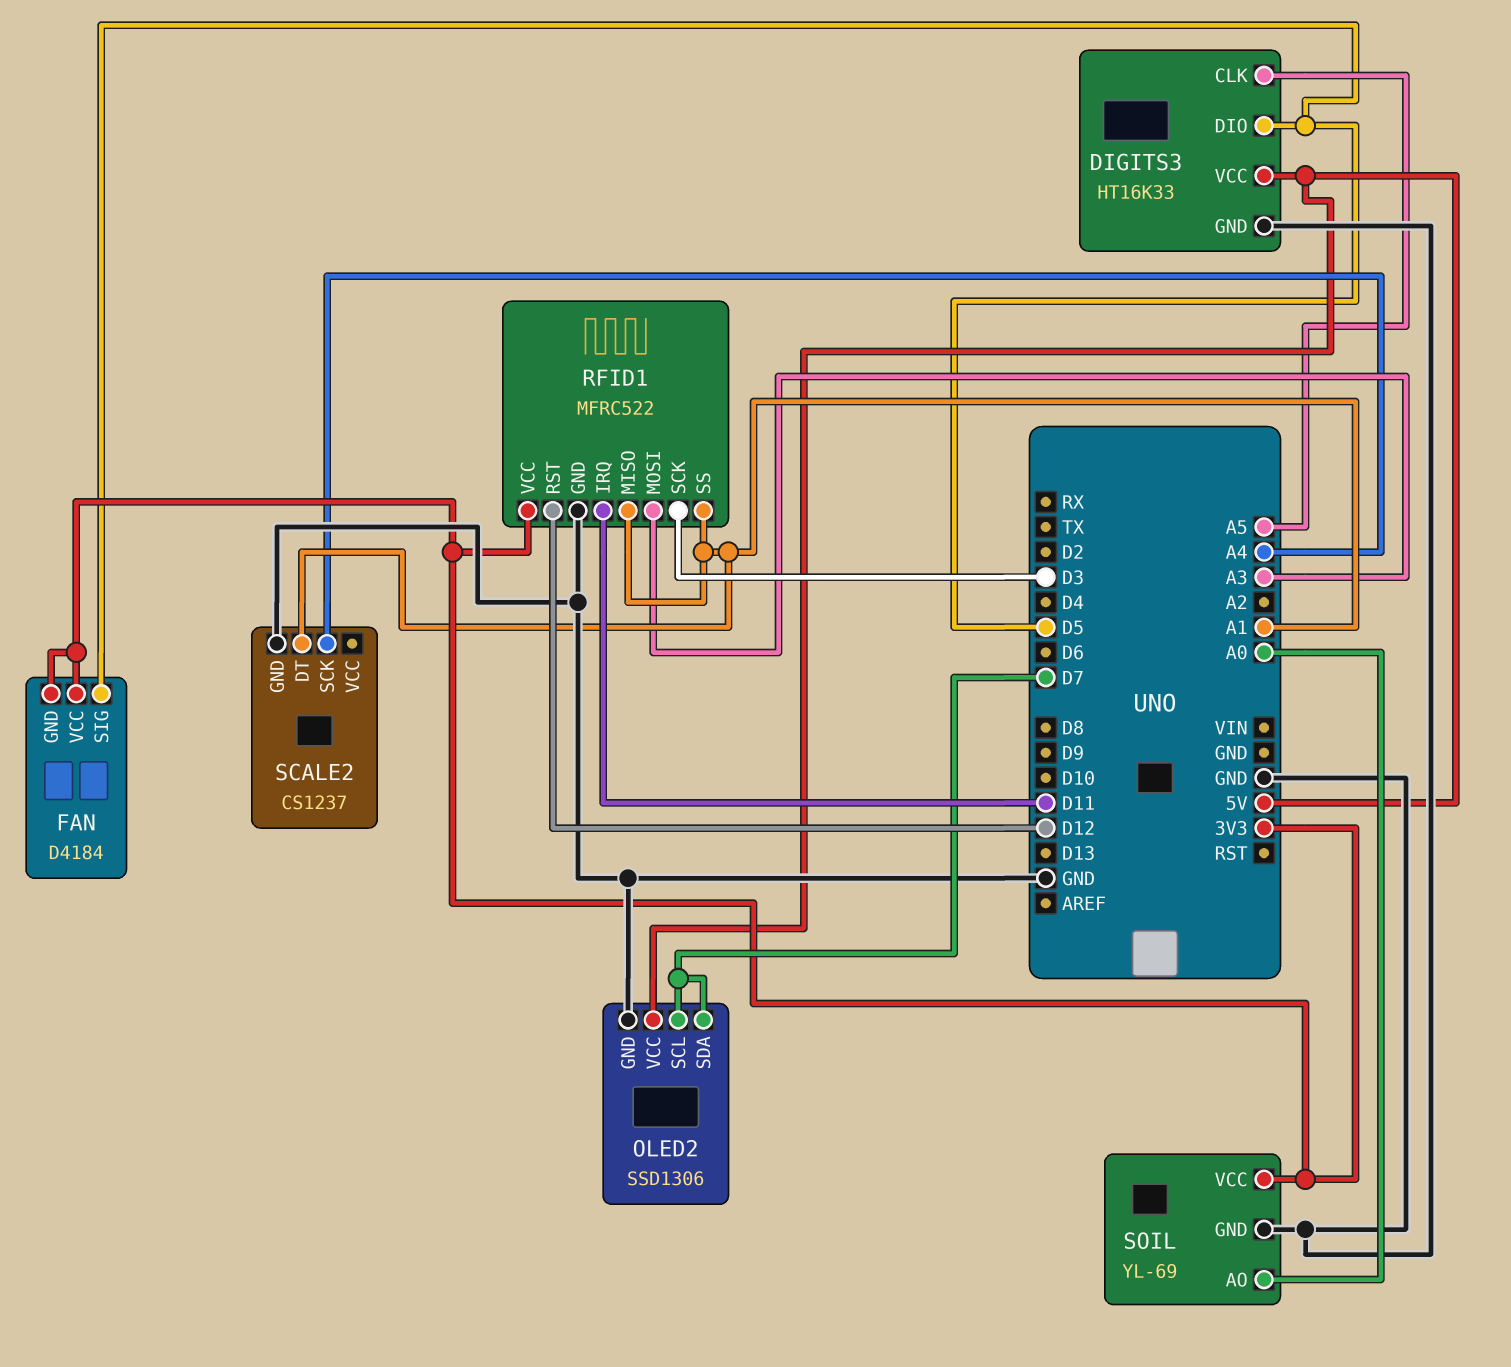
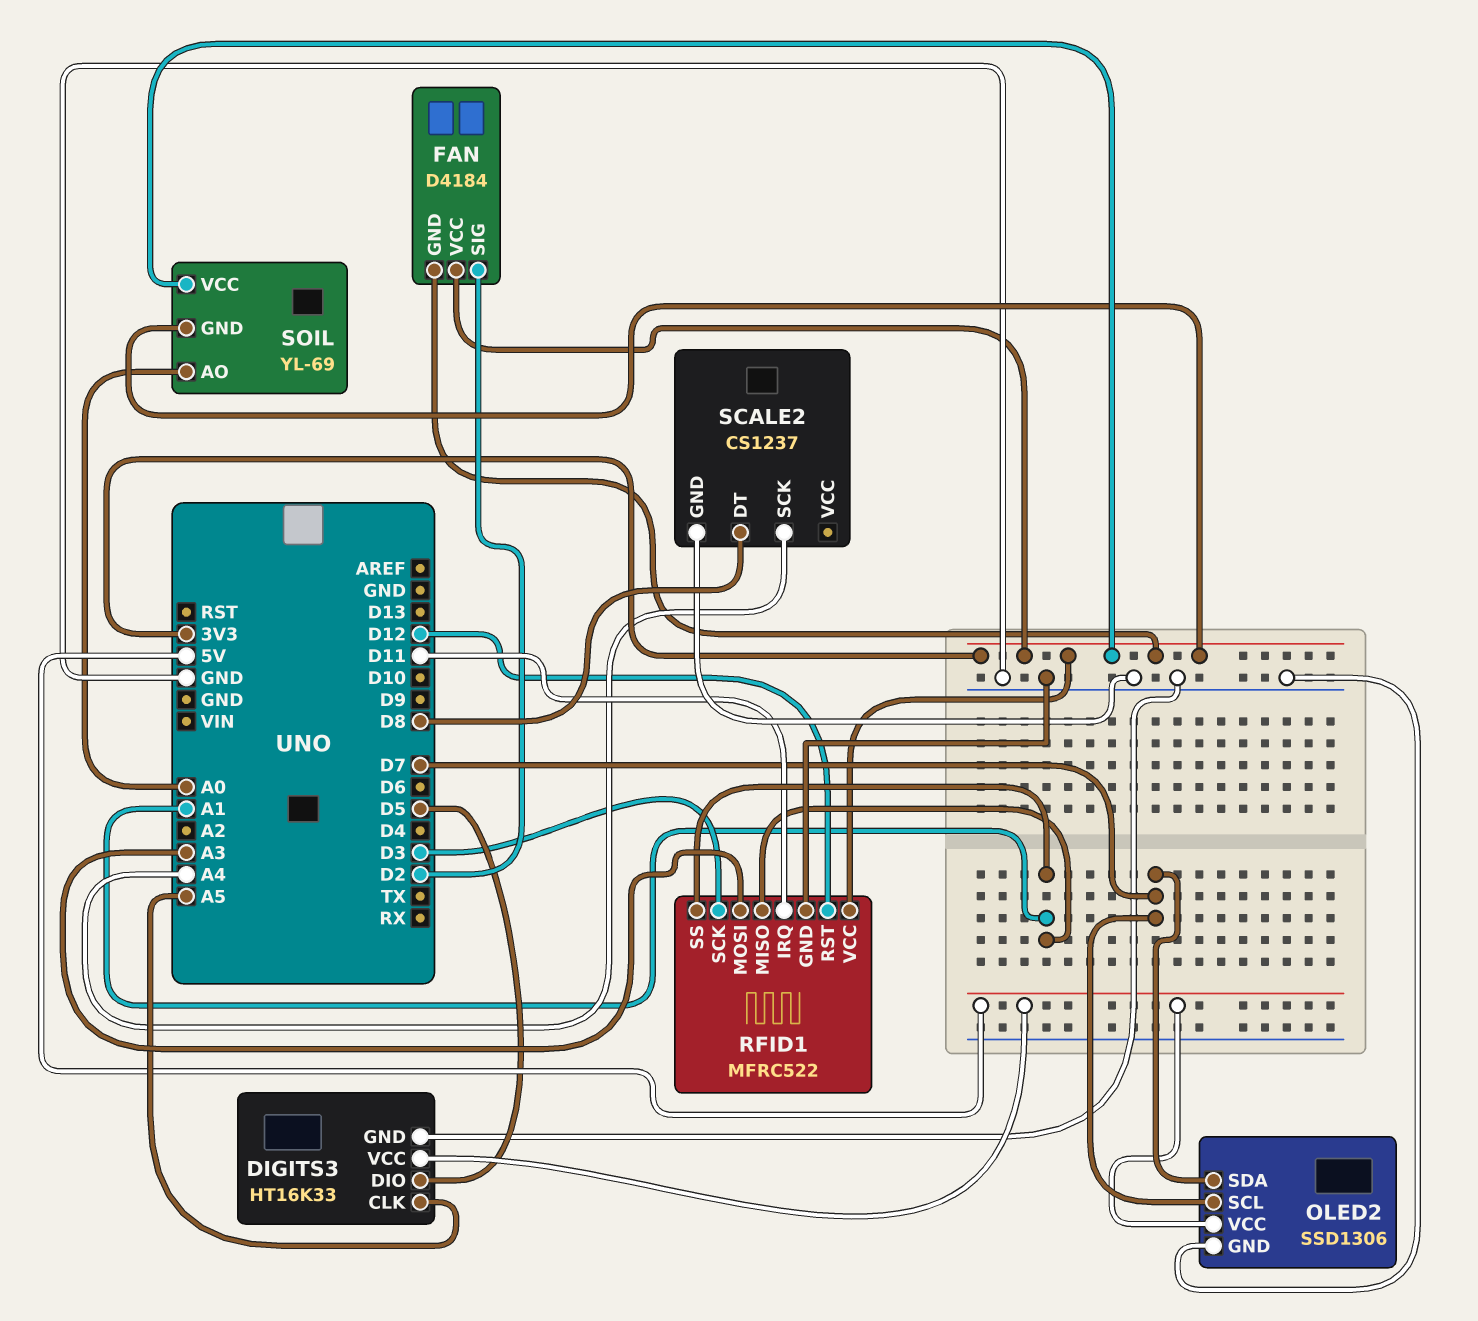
FAN pin SIG: D5 -> D2
SCALE2 pin DT: A1 -> D8
SOIL pin GND: GND -> 3V3

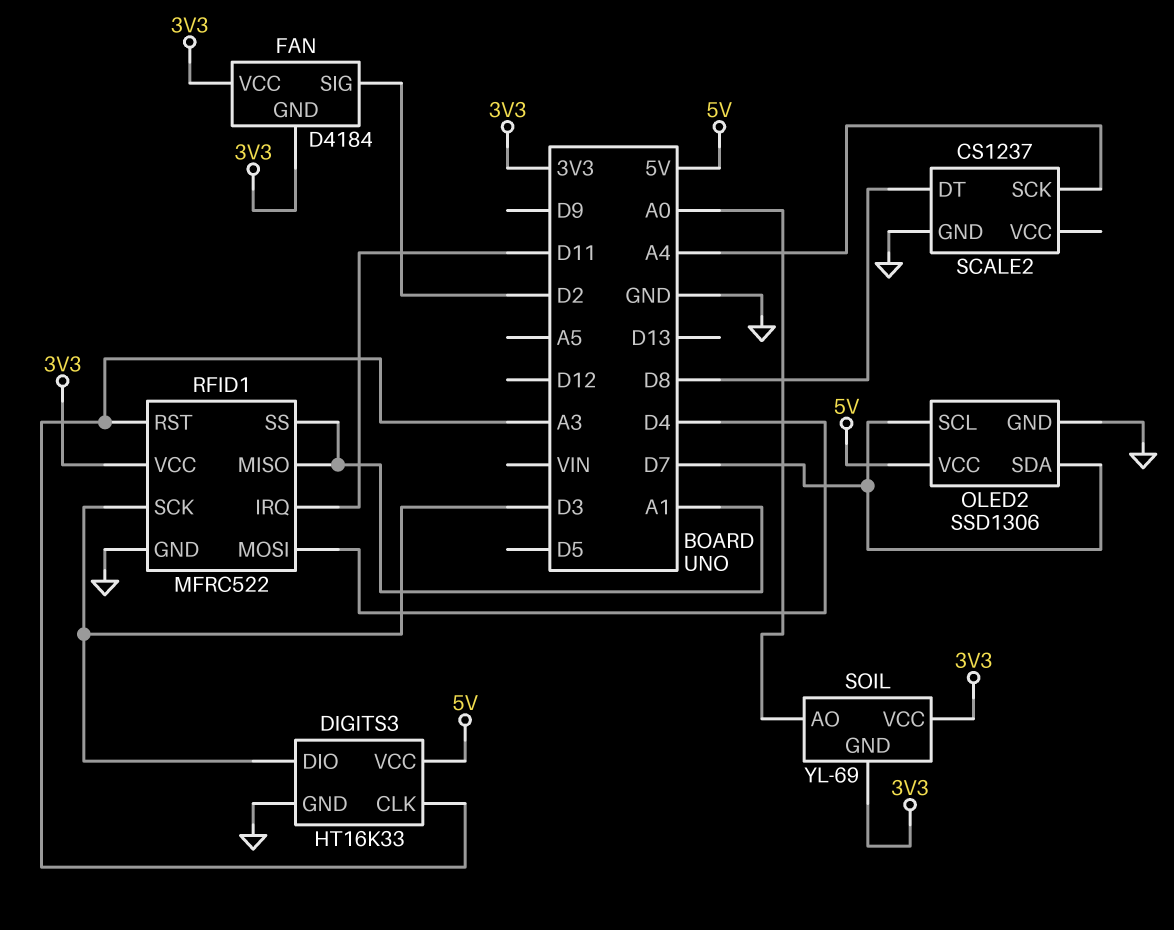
DIGITS3 pin CLK: A5 -> A3
DIGITS3 pin DIO: D5 -> D3
RFID1 pin MOSI: A3 -> D4
RFID1 pin RST: D12 -> A3

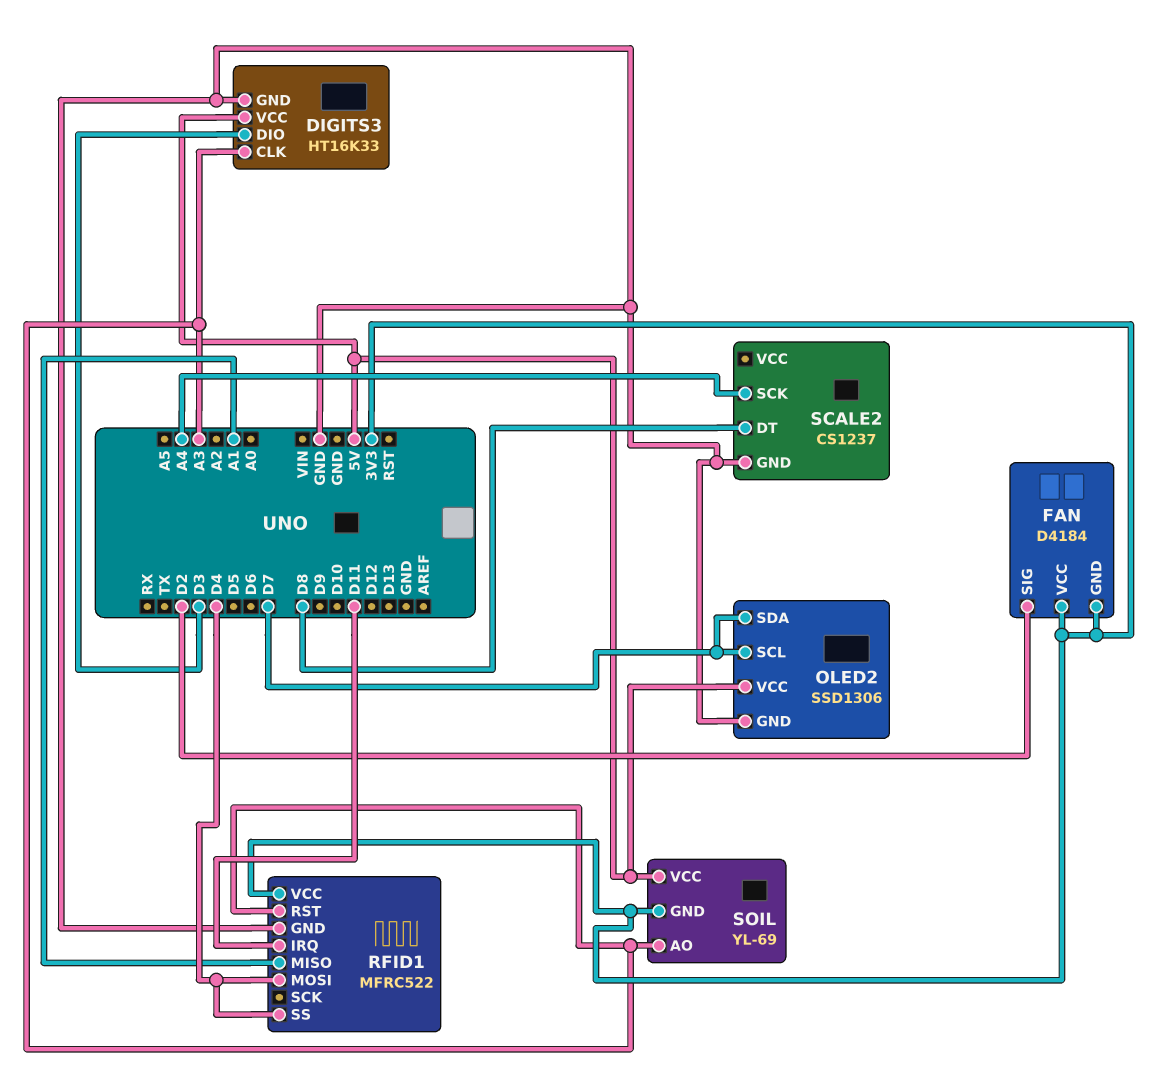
RFID1 pin SCK: D3 -> none
RFID1 pin SS: A1 -> D4
SOIL pin AO: A0 -> A3
SOIL pin VCC: 3V3 -> 5V

